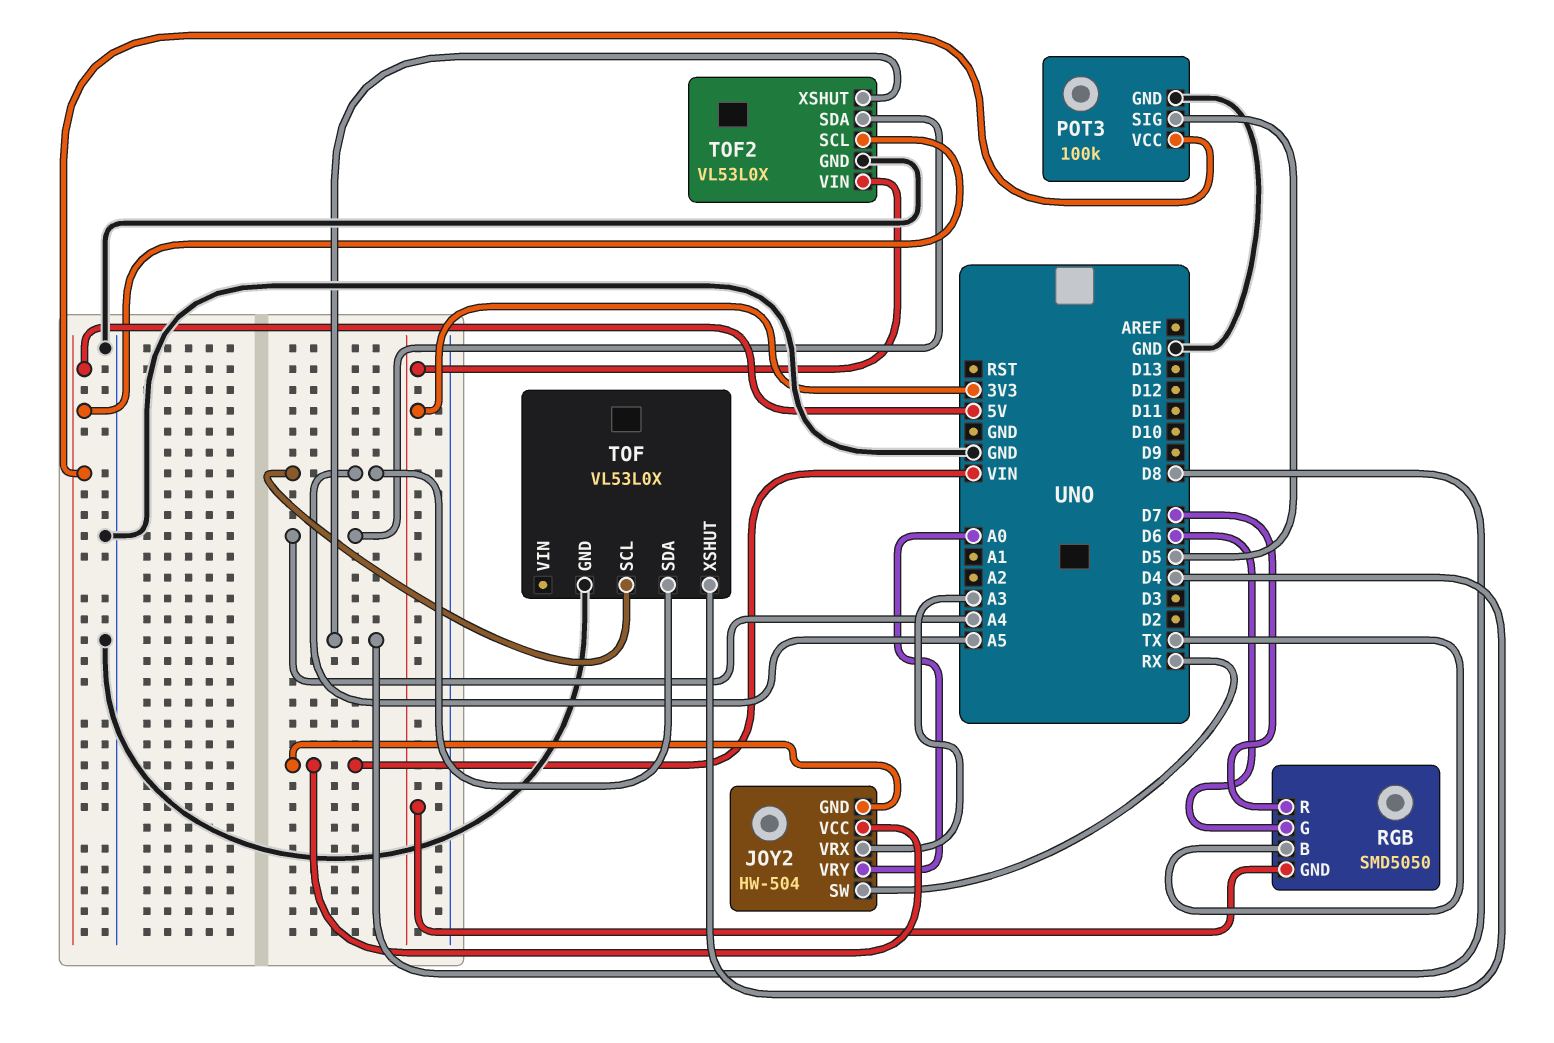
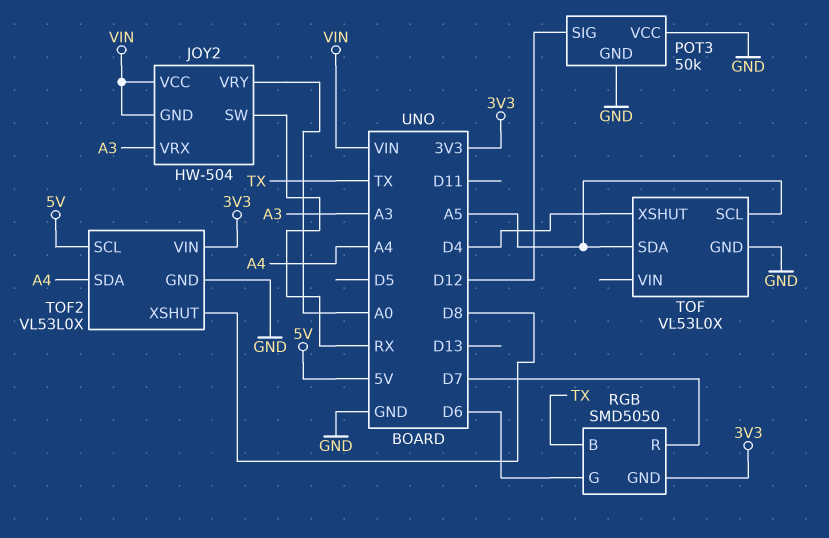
POT3: 100k -> 50k
POT3 pin SIG: D5 -> D12
POT3 pin VCC: 5V -> GND

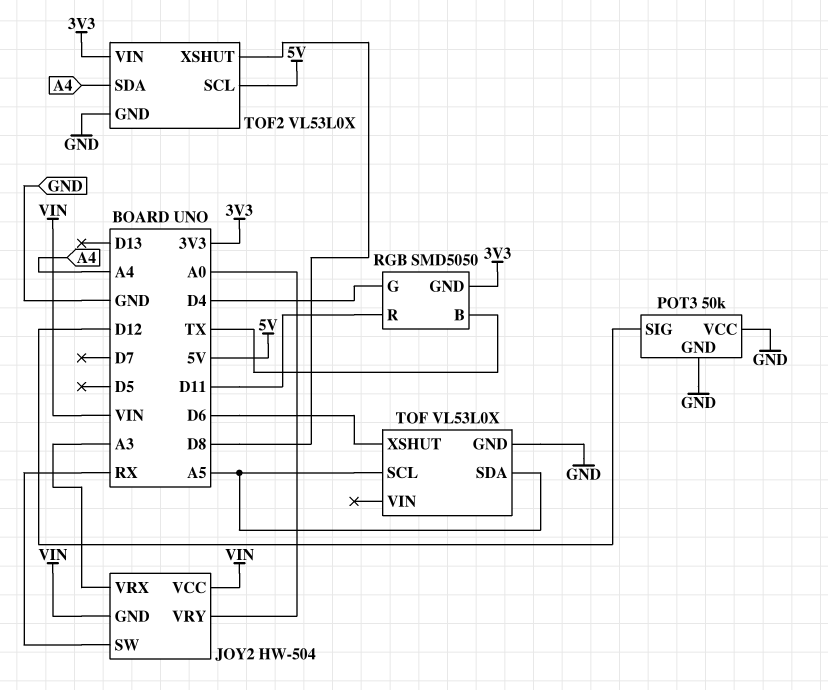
RGB pin G: D6 -> D4
RGB pin R: D7 -> D11
TOF pin XSHUT: D4 -> D6

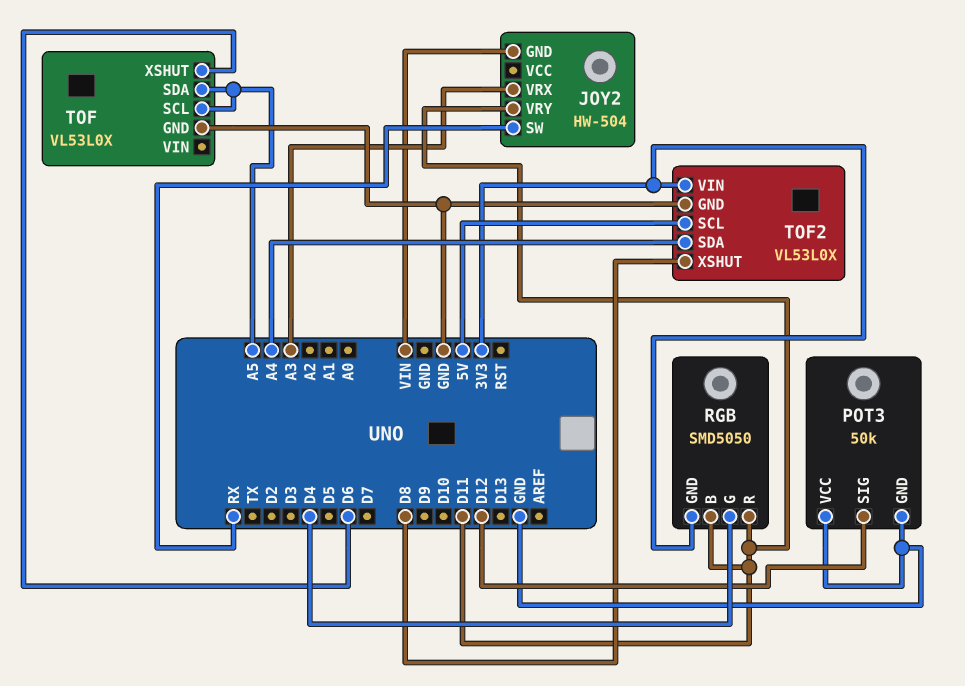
JOY2 pin VCC: VIN -> none
JOY2 pin VRY: A0 -> D11
RGB pin B: TX -> D11

